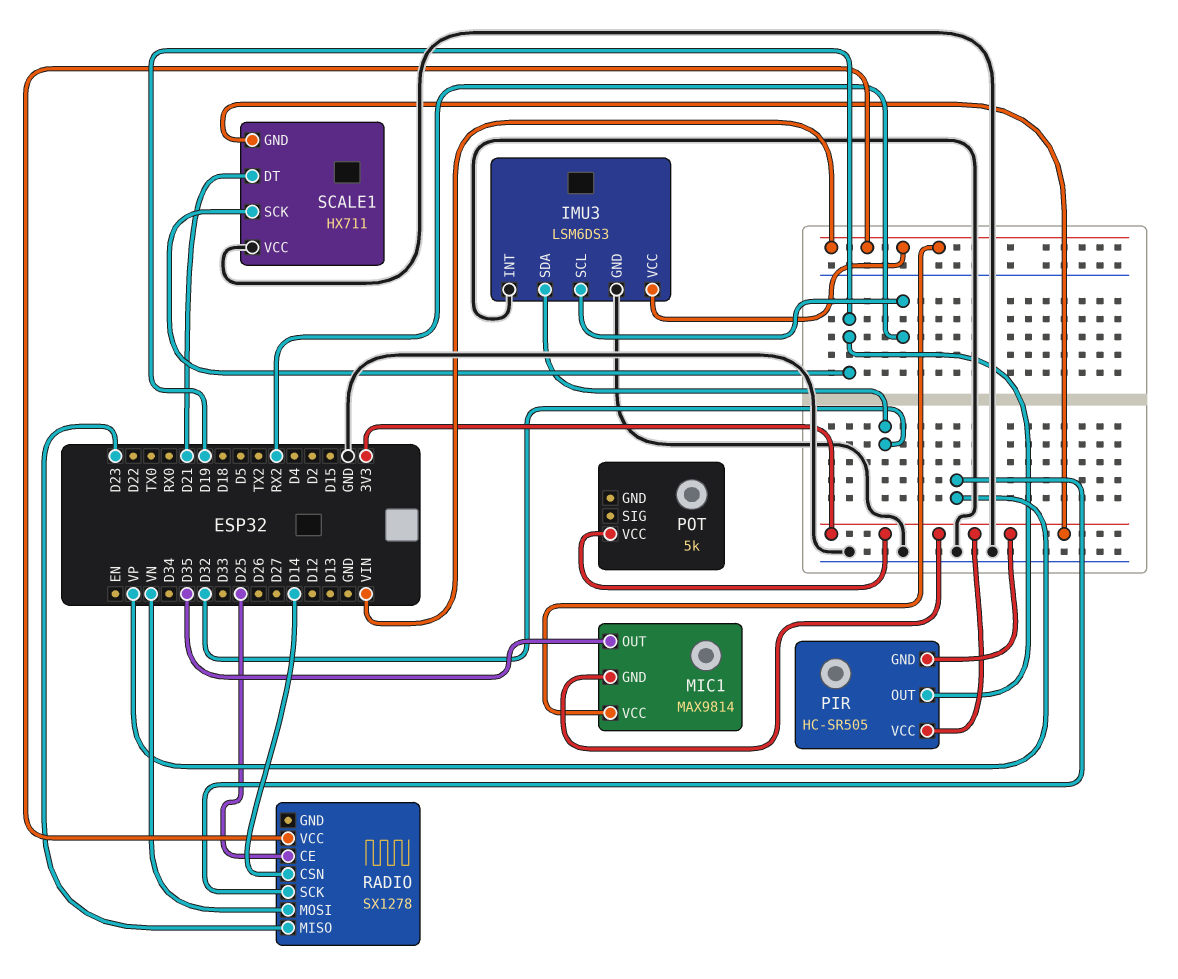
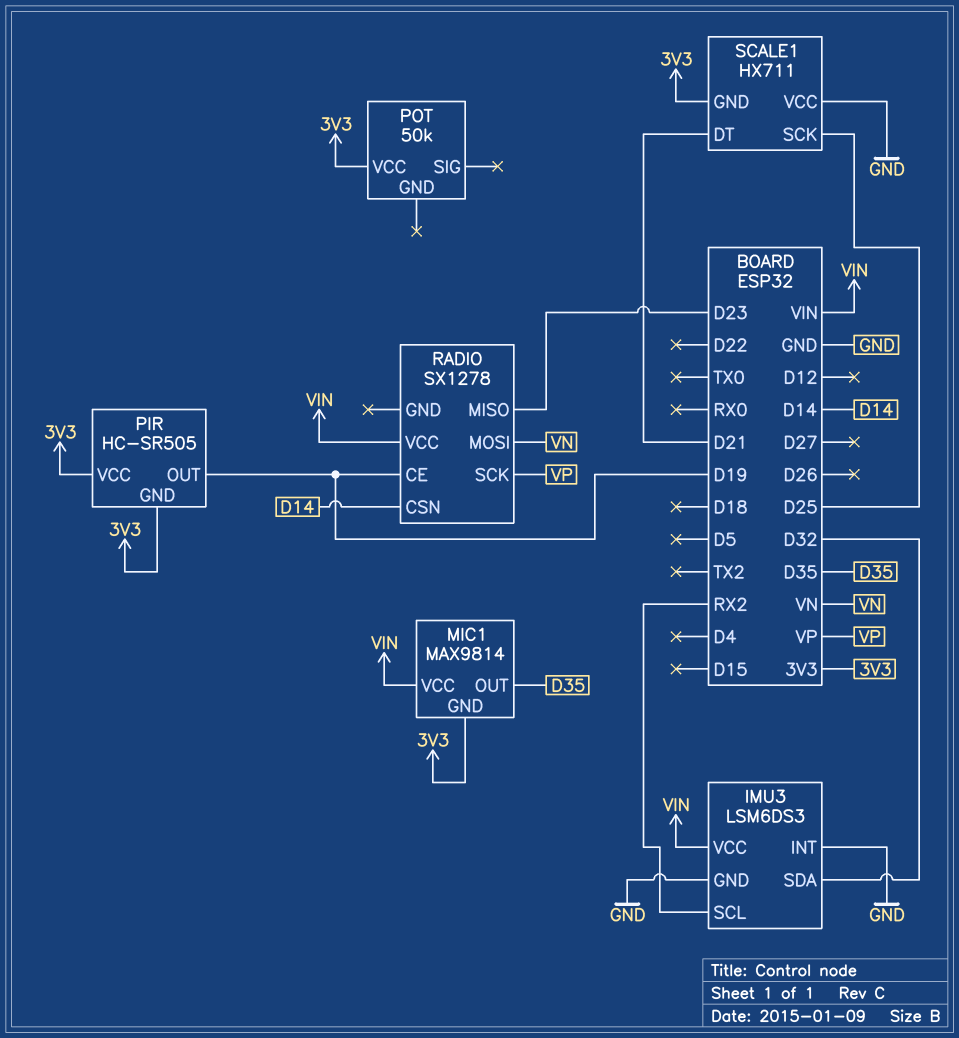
POT: 5k -> 50k
RADIO pin CE: D25 -> D19
SCALE1 pin SCK: D19 -> D25

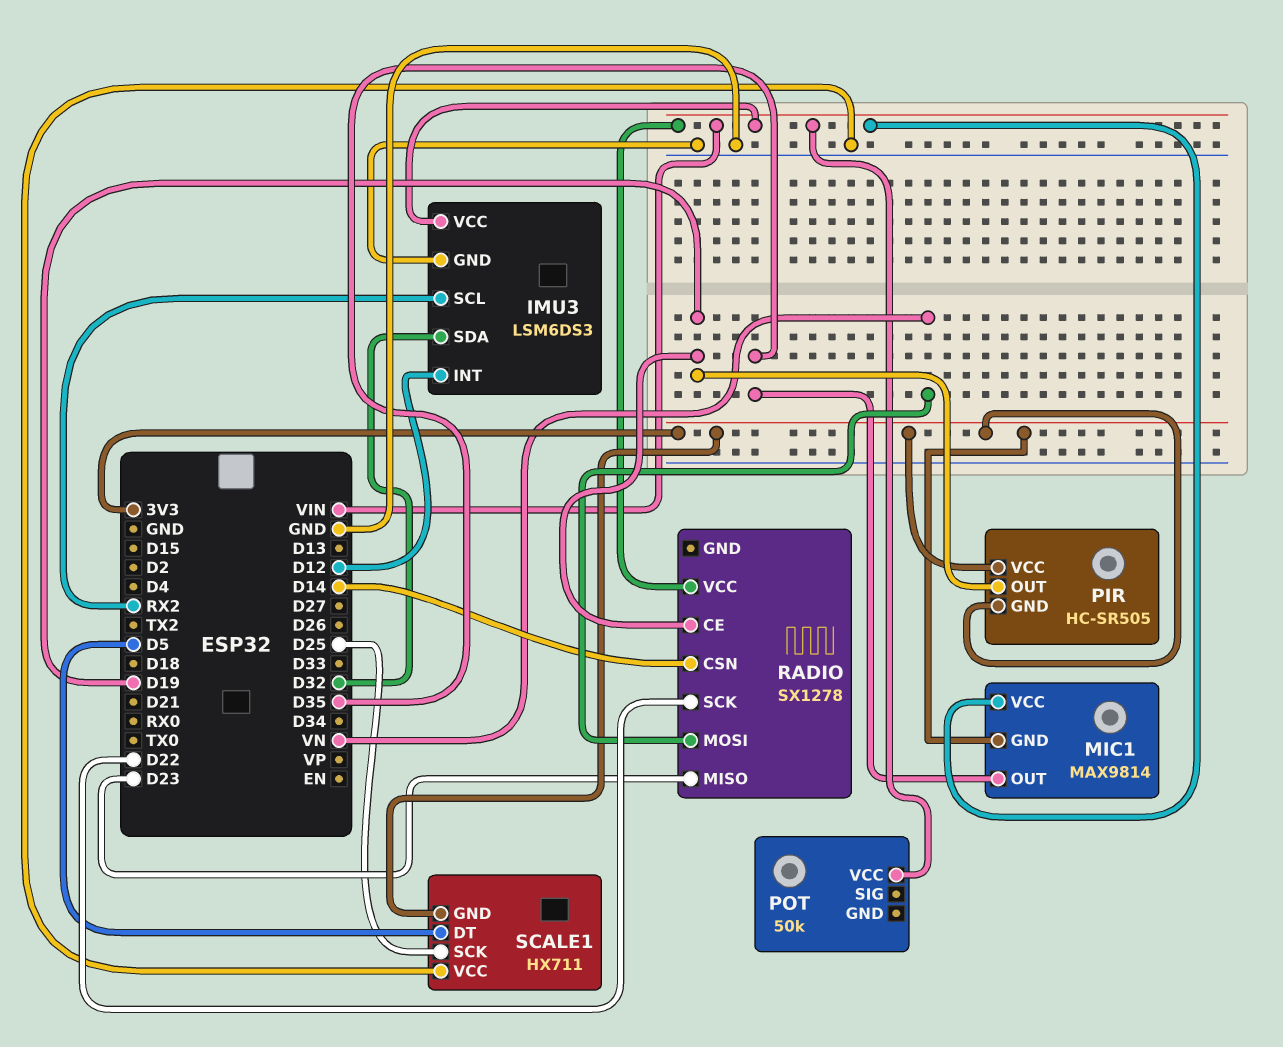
IMU3 pin INT: GND -> D12
POT pin VCC: 3V3 -> VIN
RADIO pin SCK: VP -> D22
SCALE1 pin DT: D21 -> D5

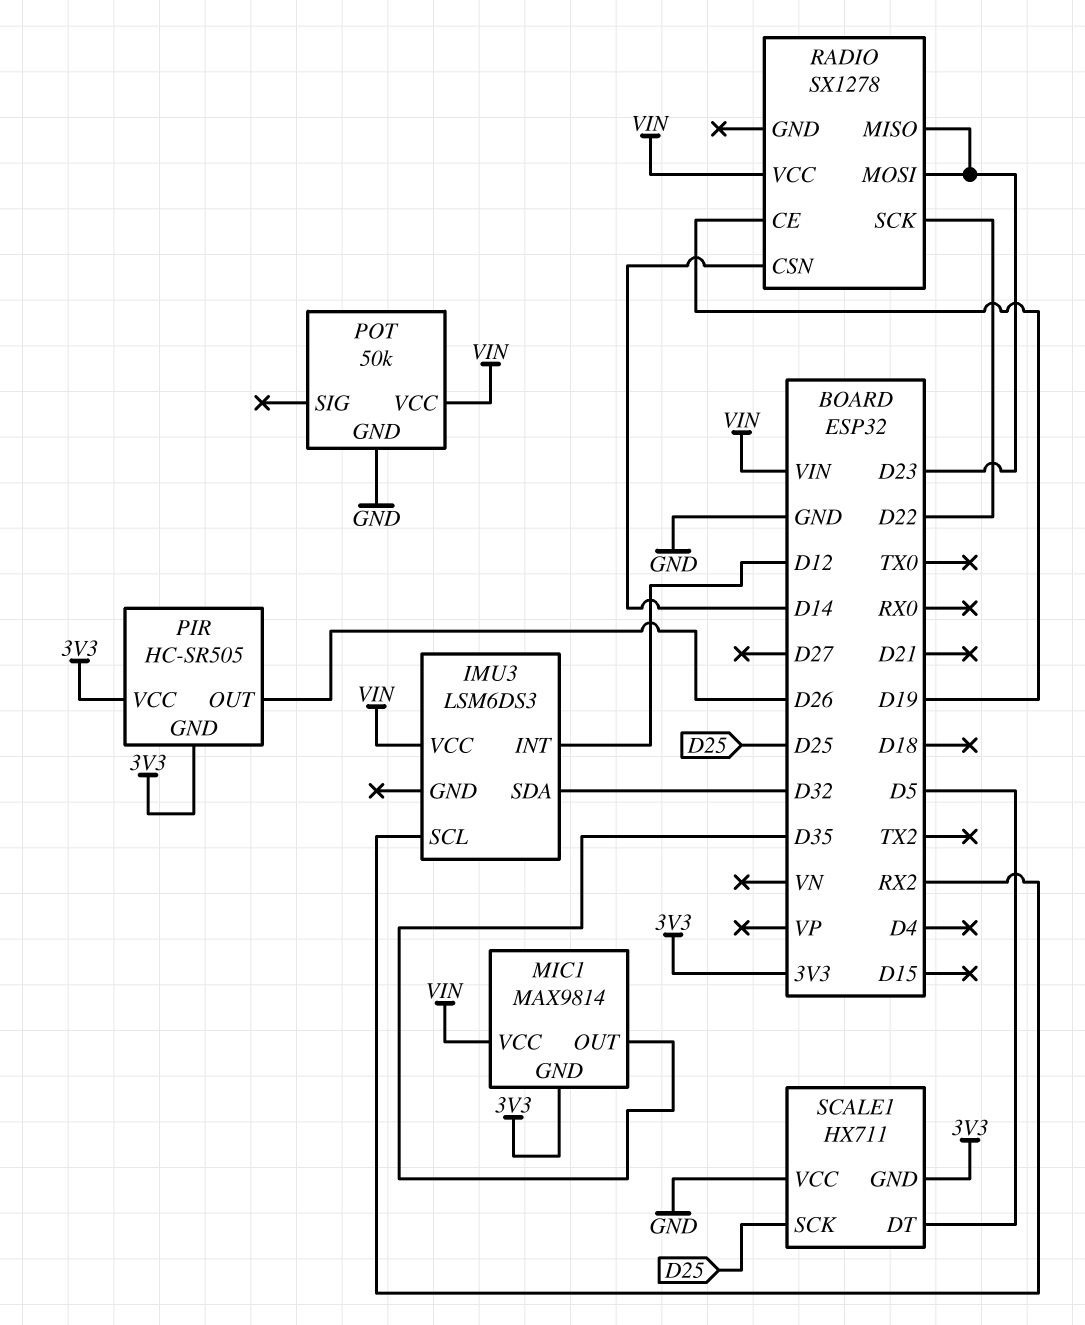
IMU3 pin GND: GND -> none
PIR pin OUT: D19 -> D26
POT pin GND: none -> GND
RADIO pin MOSI: VN -> D23

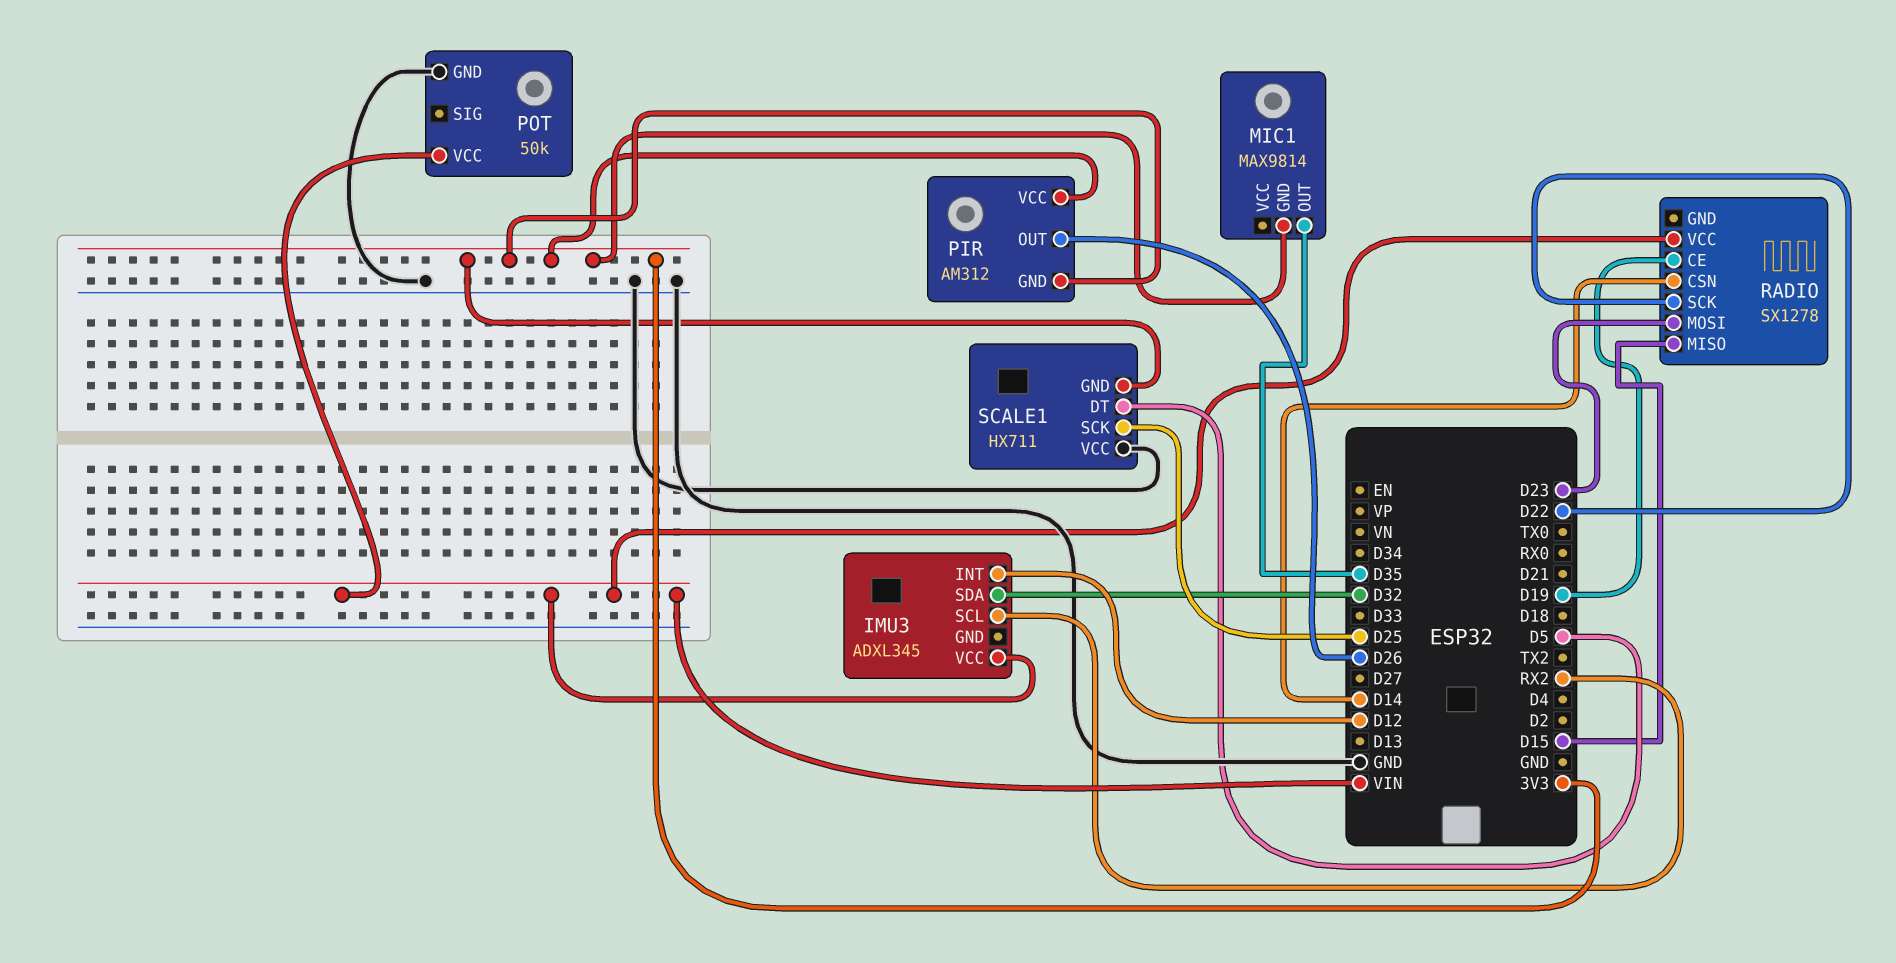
IMU3: LSM6DS3 -> ADXL345
MIC1 pin VCC: VIN -> none
PIR: HC-SR505 -> AM312
RADIO pin MISO: D23 -> D15

